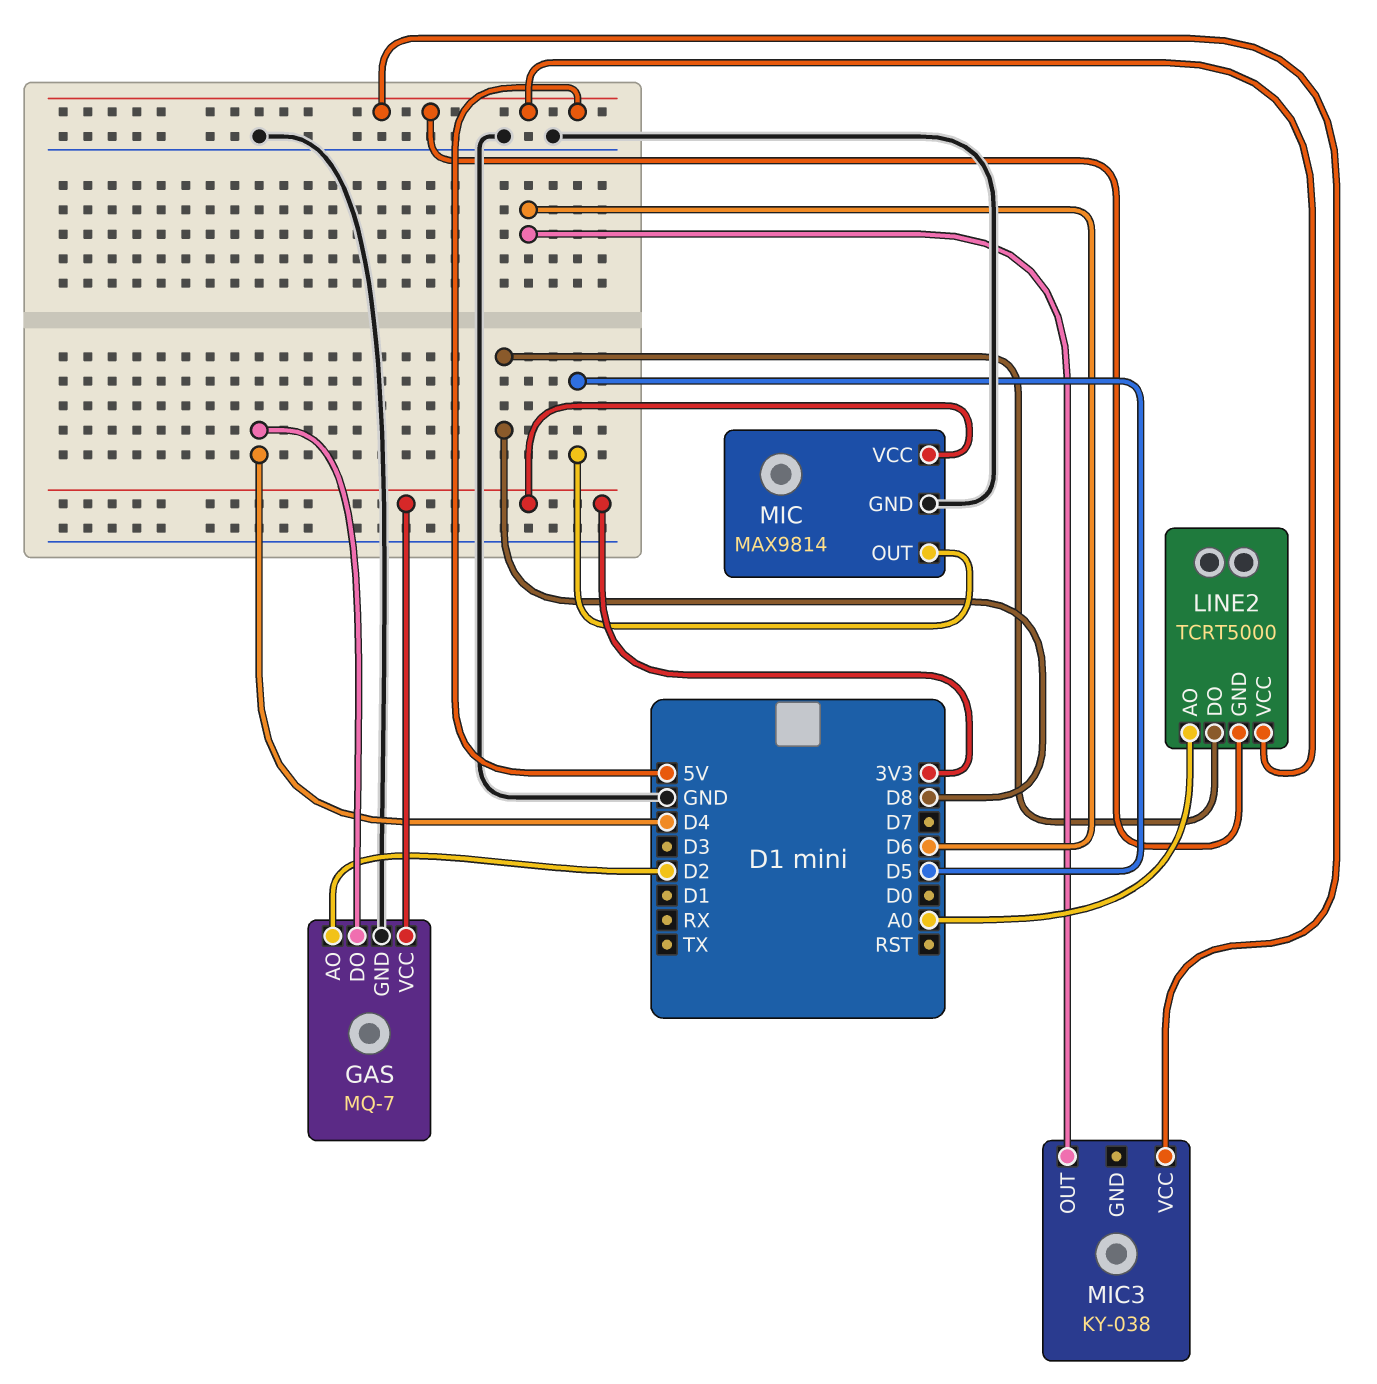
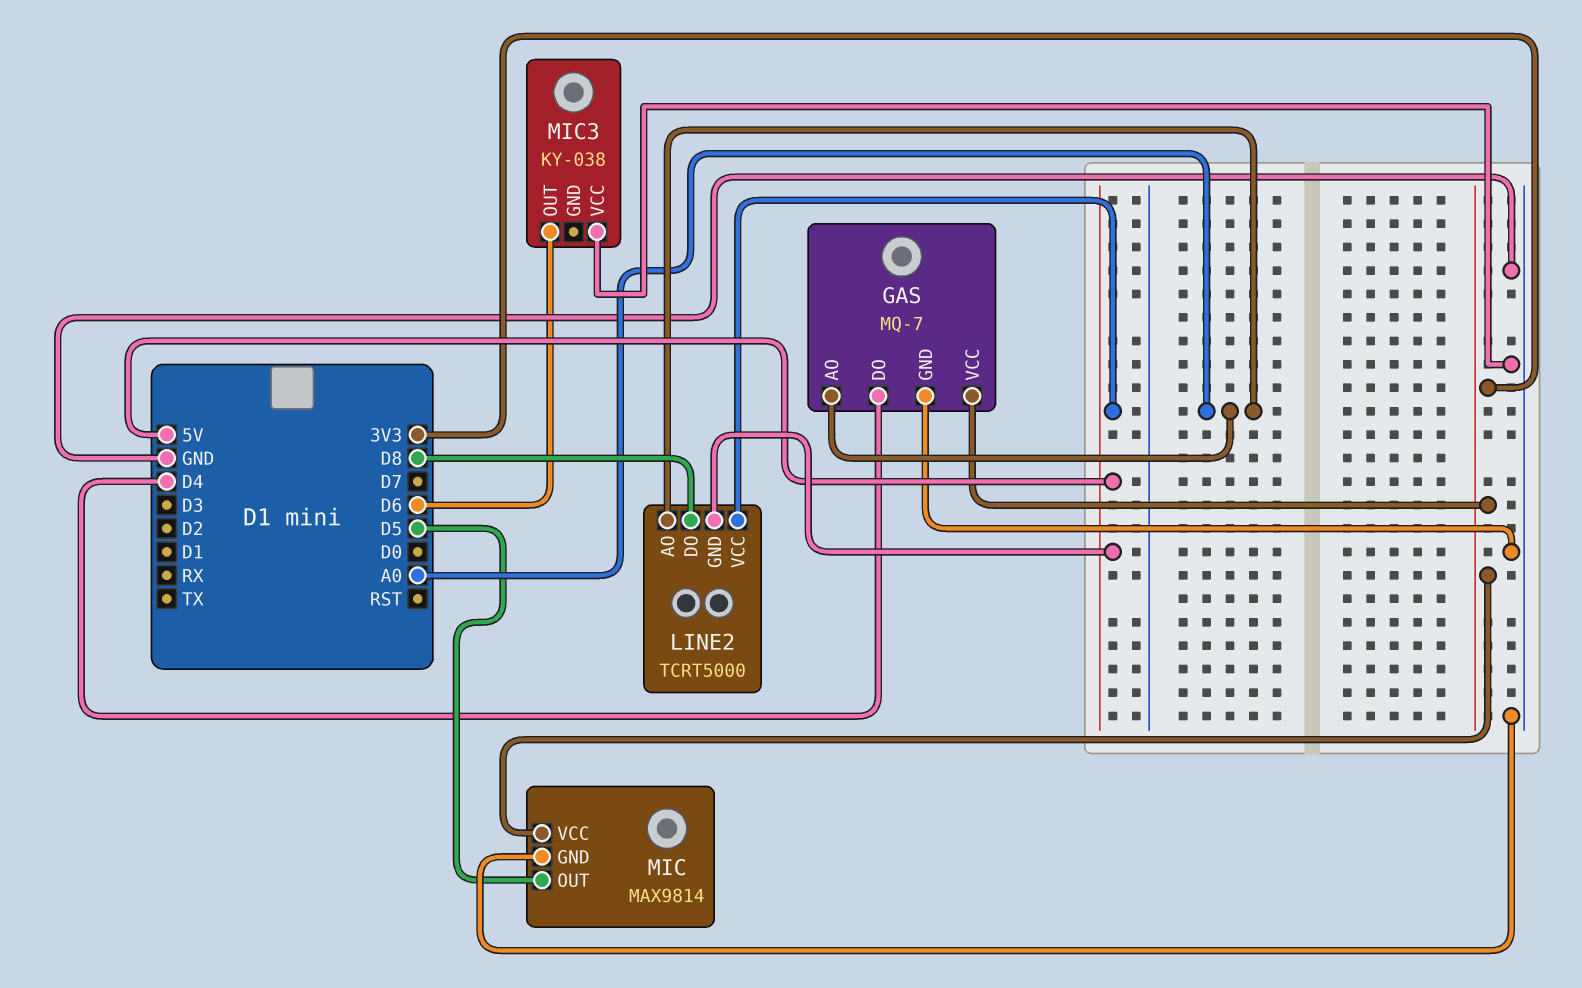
GAS pin AO: D2 -> A0
MIC3 pin VCC: 5V -> GND

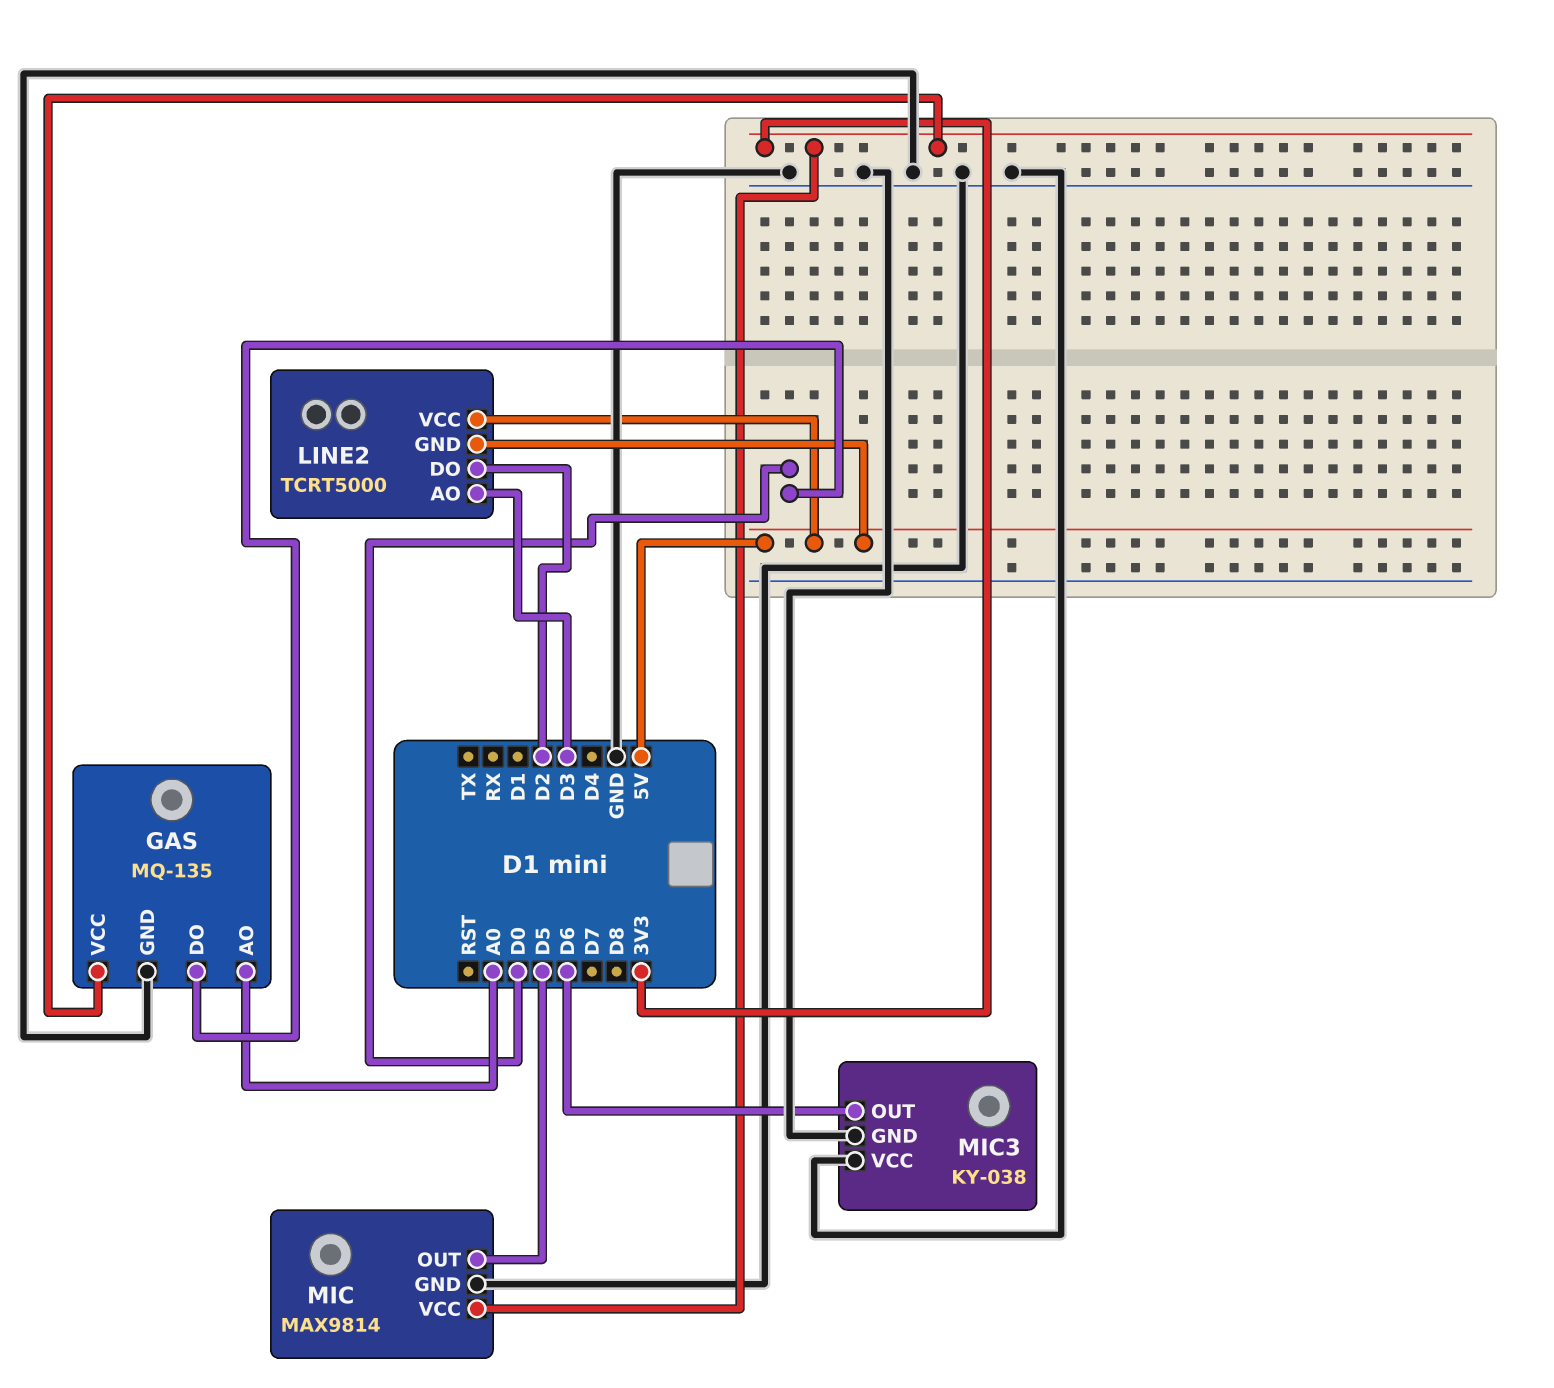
GAS: MQ-7 -> MQ-135
GAS pin DO: D4 -> D0
LINE2 pin AO: A0 -> D3
LINE2 pin DO: D8 -> D2
MIC3 pin GND: none -> GND

